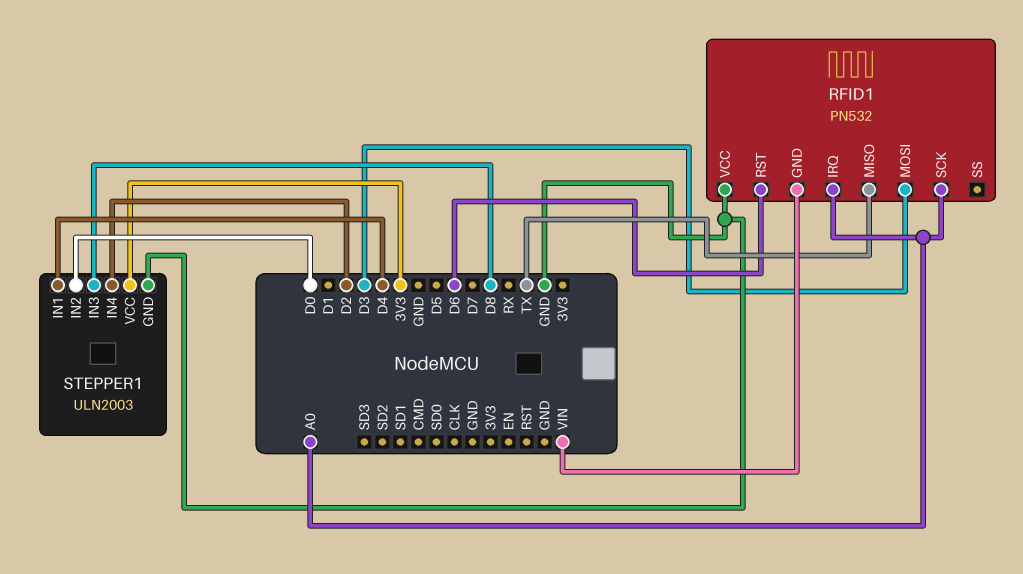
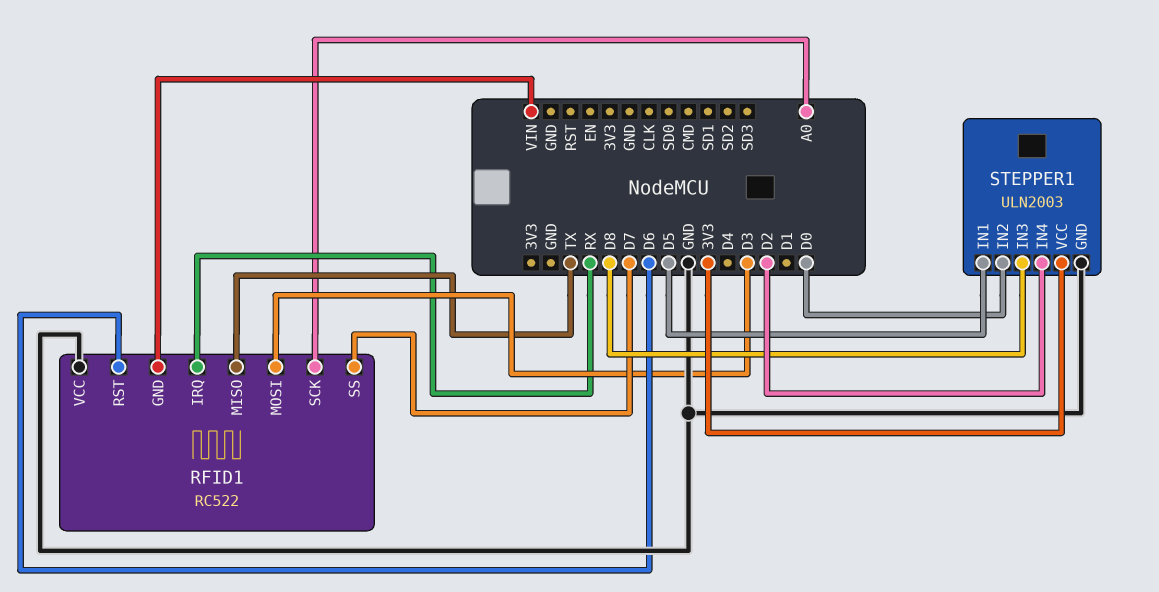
RFID1: PN532 -> RC522
RFID1 pin IRQ: A0 -> RX
RFID1 pin SS: none -> D7
STEPPER1 pin IN1: D4 -> D5

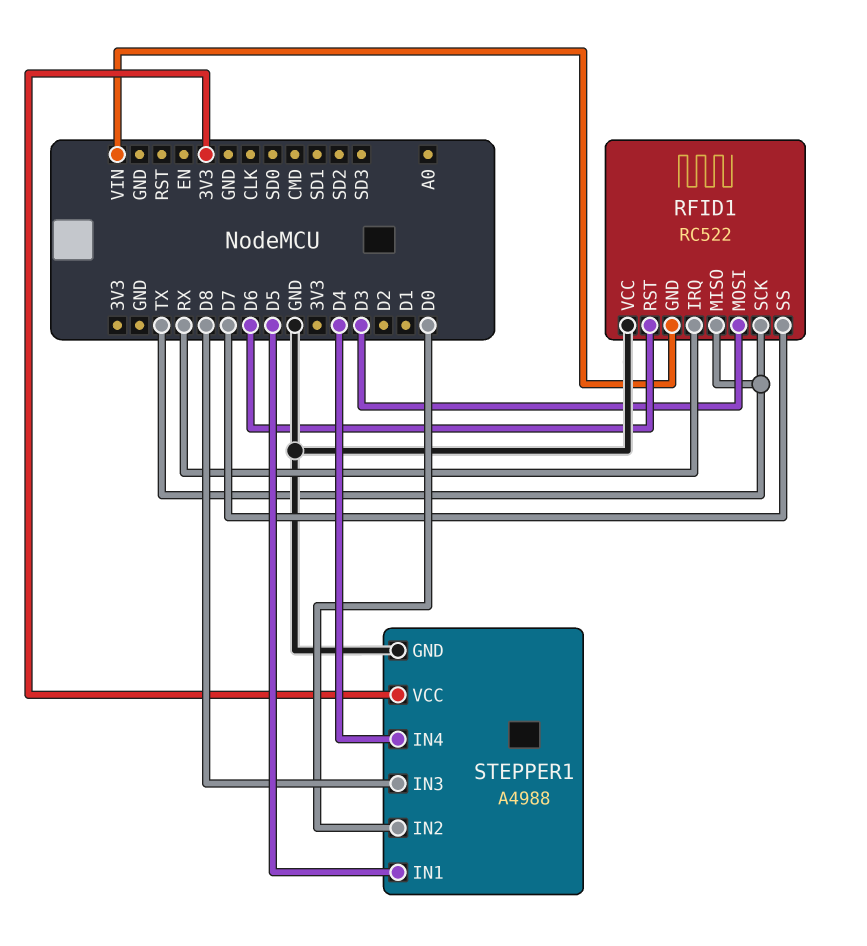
RFID1 pin SCK: A0 -> TX
STEPPER1: ULN2003 -> A4988
STEPPER1 pin IN4: D2 -> D4

